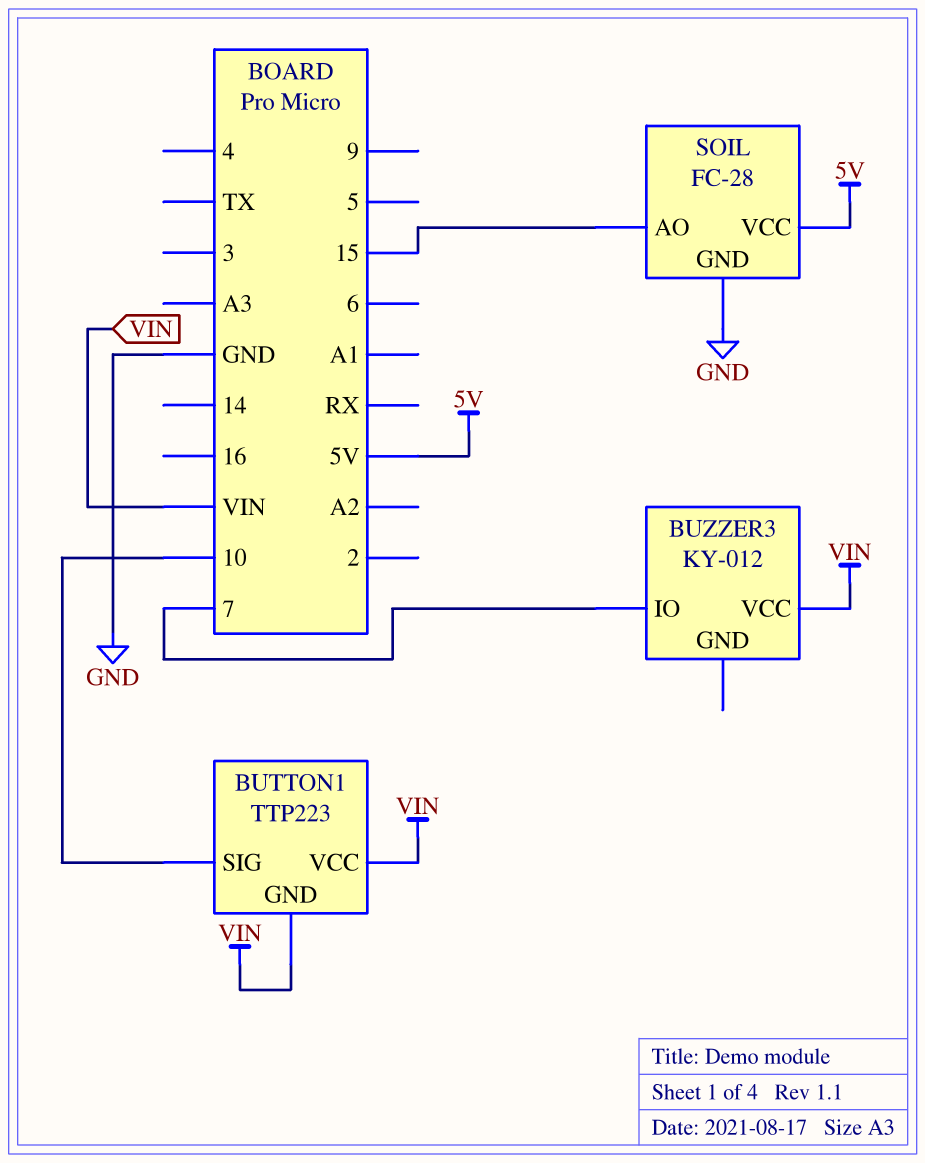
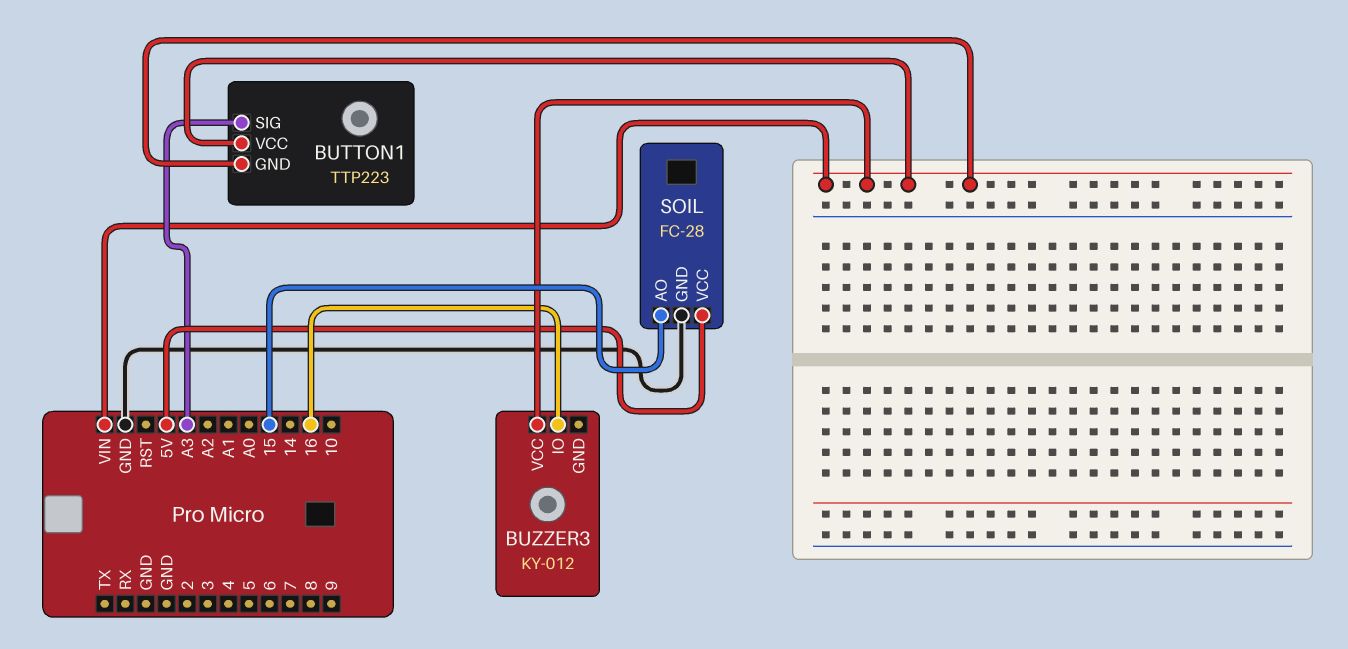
BUTTON1 pin SIG: 10 -> A3
BUZZER3 pin IO: 7 -> 16

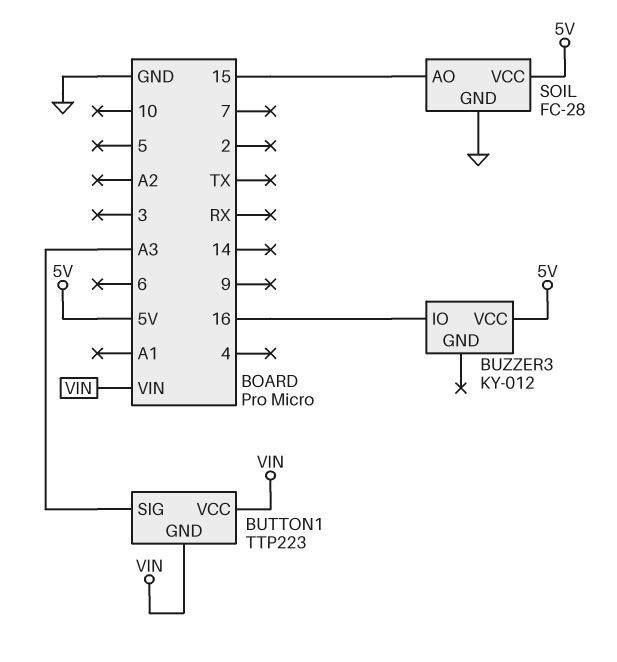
BUZZER3 pin VCC: VIN -> 5V

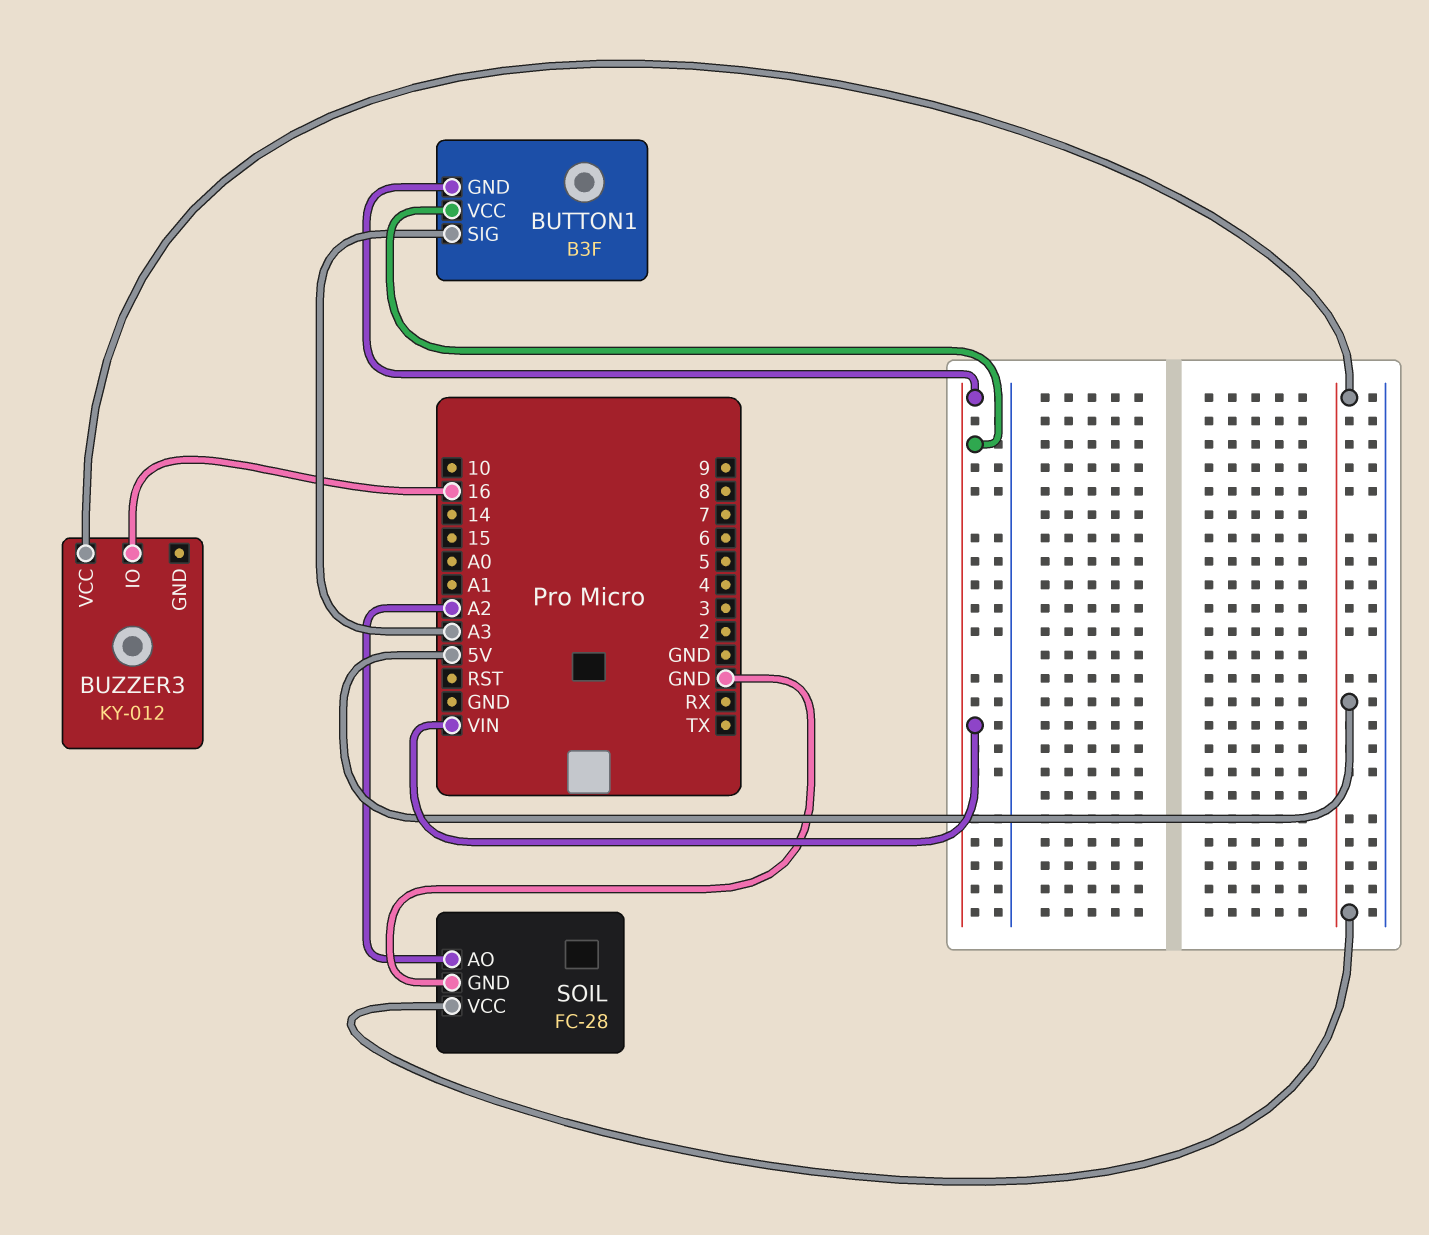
BUTTON1: TTP223 -> B3F
SOIL pin AO: 15 -> A2

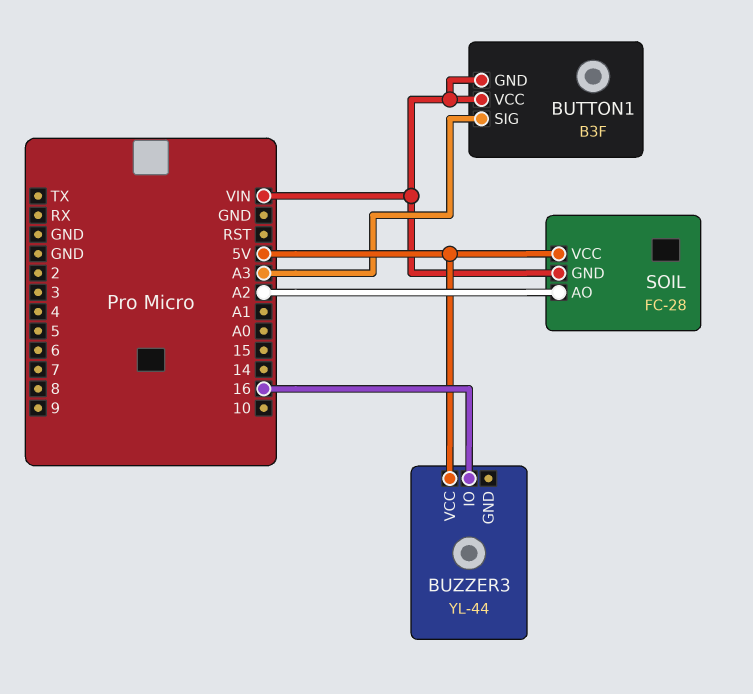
BUZZER3: KY-012 -> YL-44
SOIL pin GND: GND -> VIN

